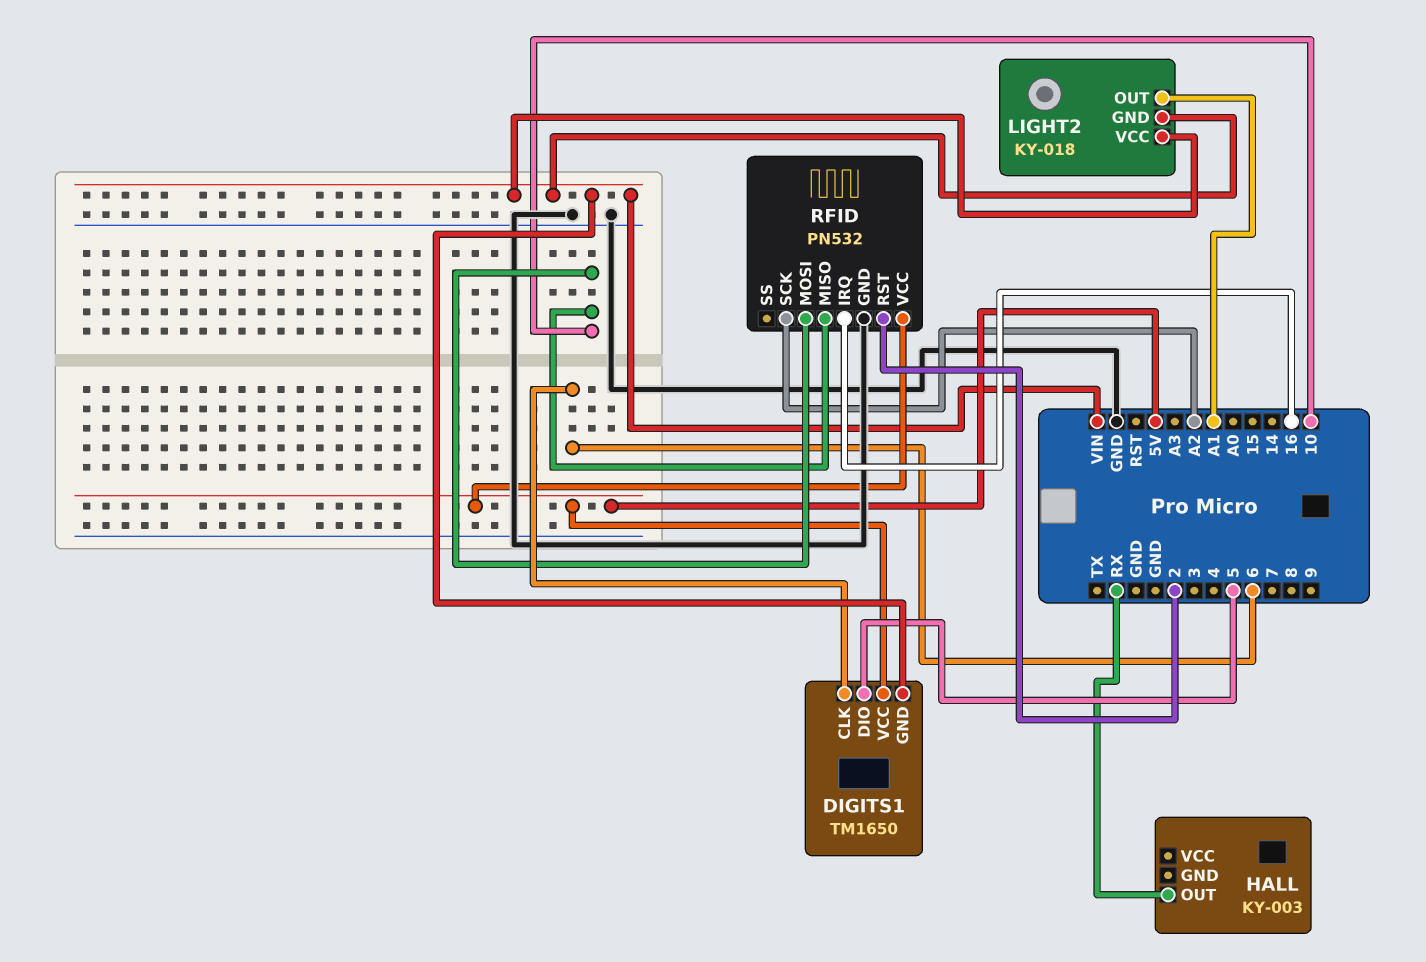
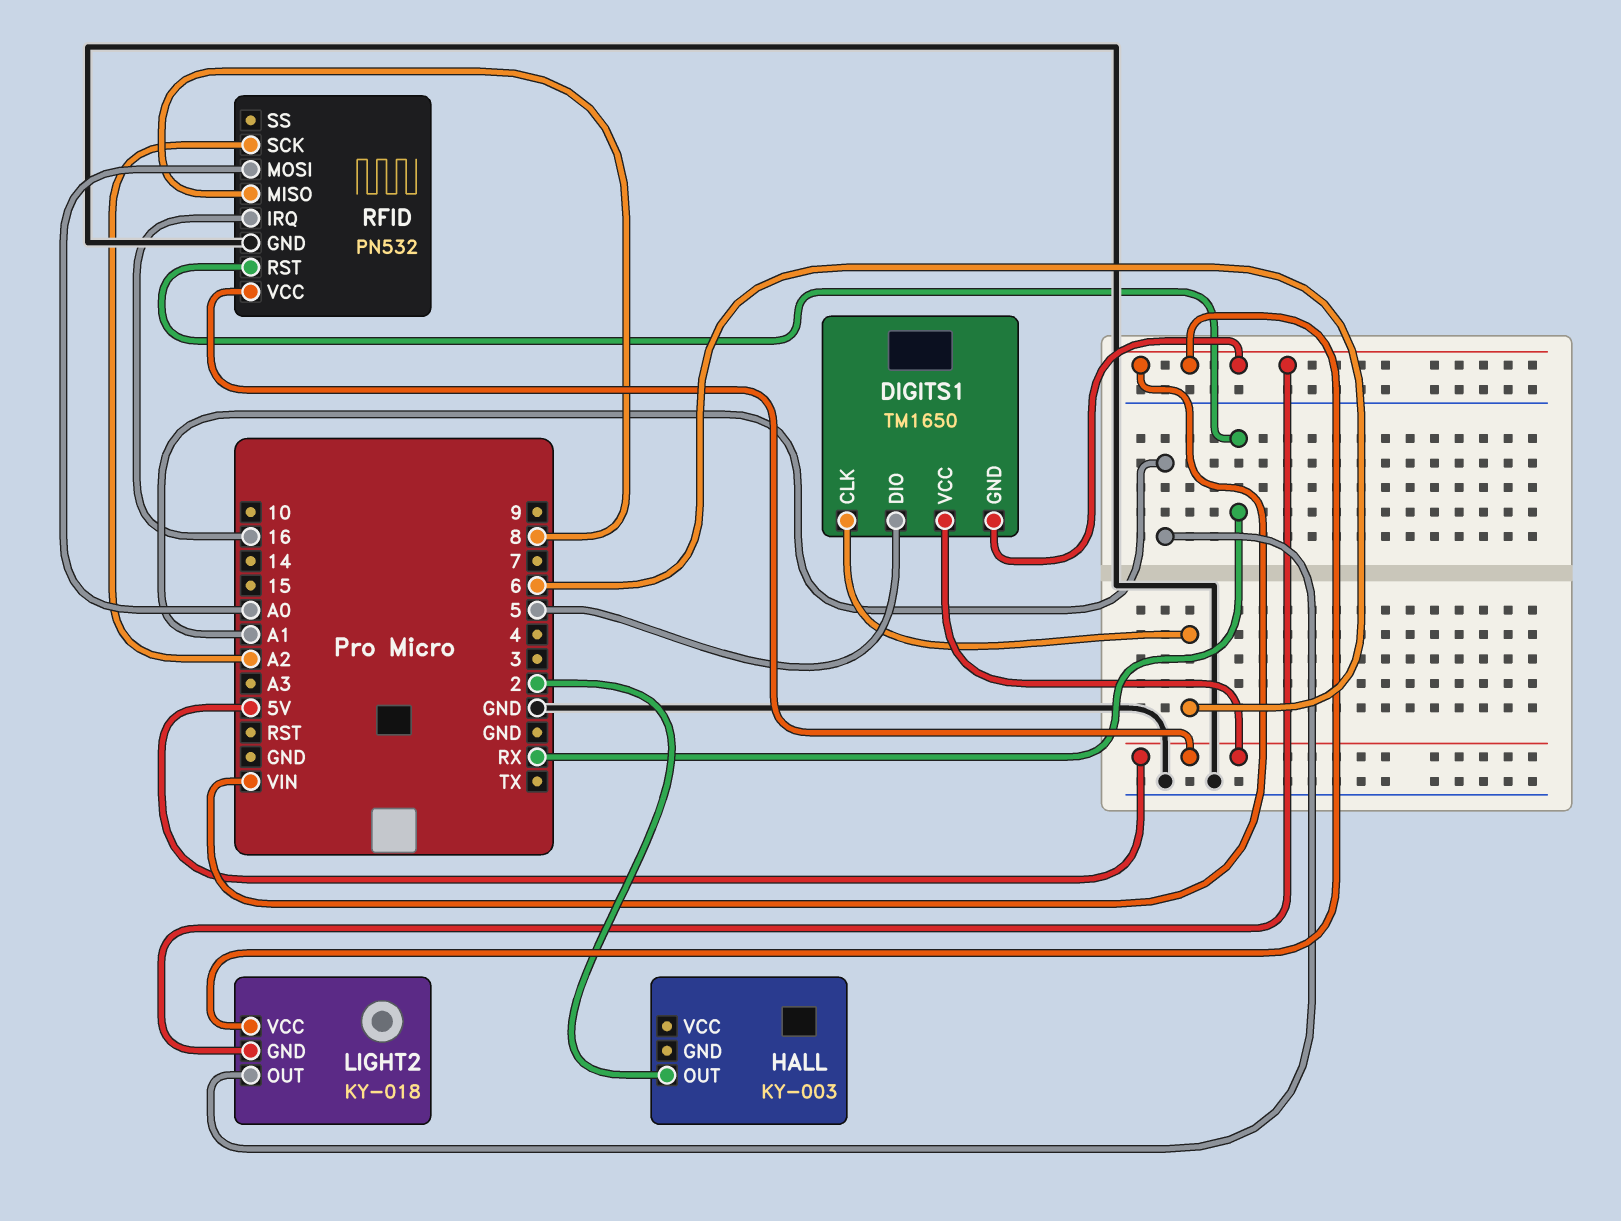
HALL pin OUT: RX -> 2
RFID pin MISO: 10 -> 8
RFID pin MOSI: 10 -> A0
RFID pin RST: 2 -> RX

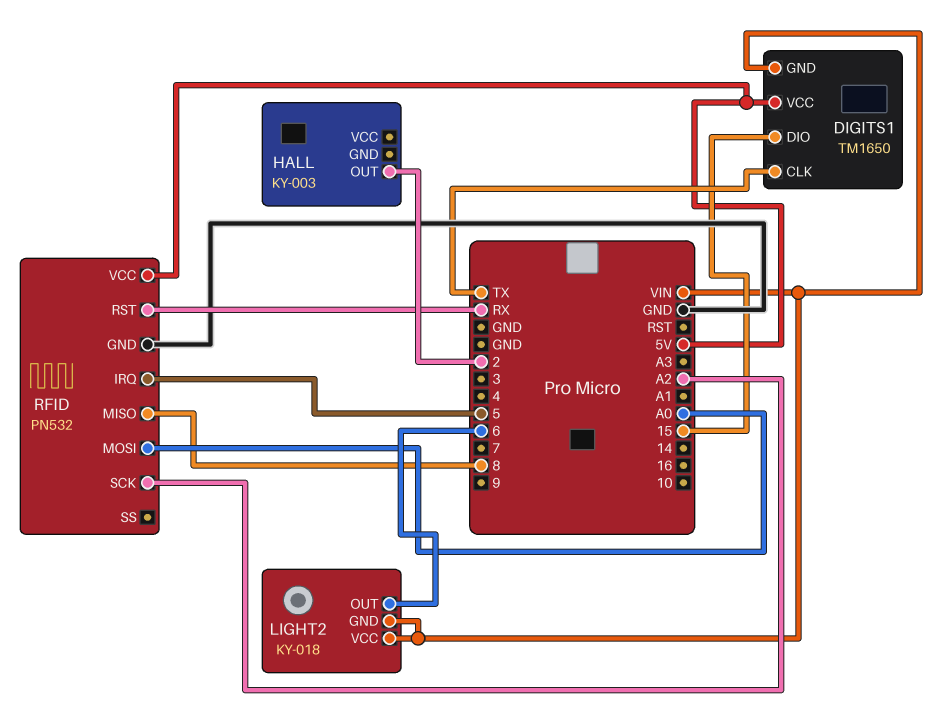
DIGITS1 pin CLK: 6 -> TX
DIGITS1 pin DIO: 5 -> 15
LIGHT2 pin OUT: A1 -> 6
RFID pin IRQ: 16 -> 5

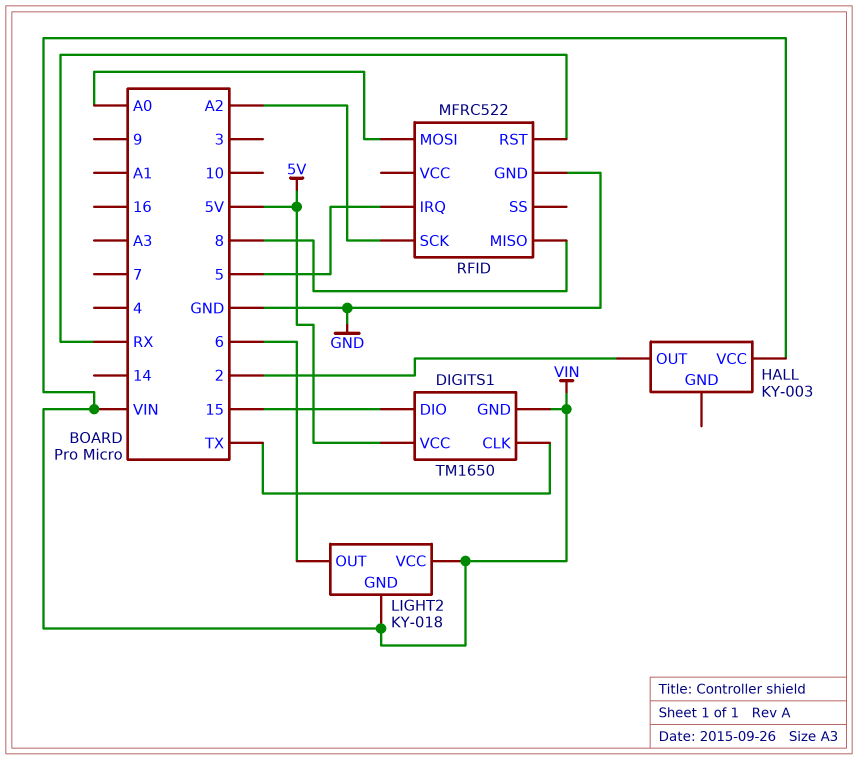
HALL pin VCC: none -> VIN
RFID: PN532 -> MFRC522
RFID pin VCC: 5V -> none

